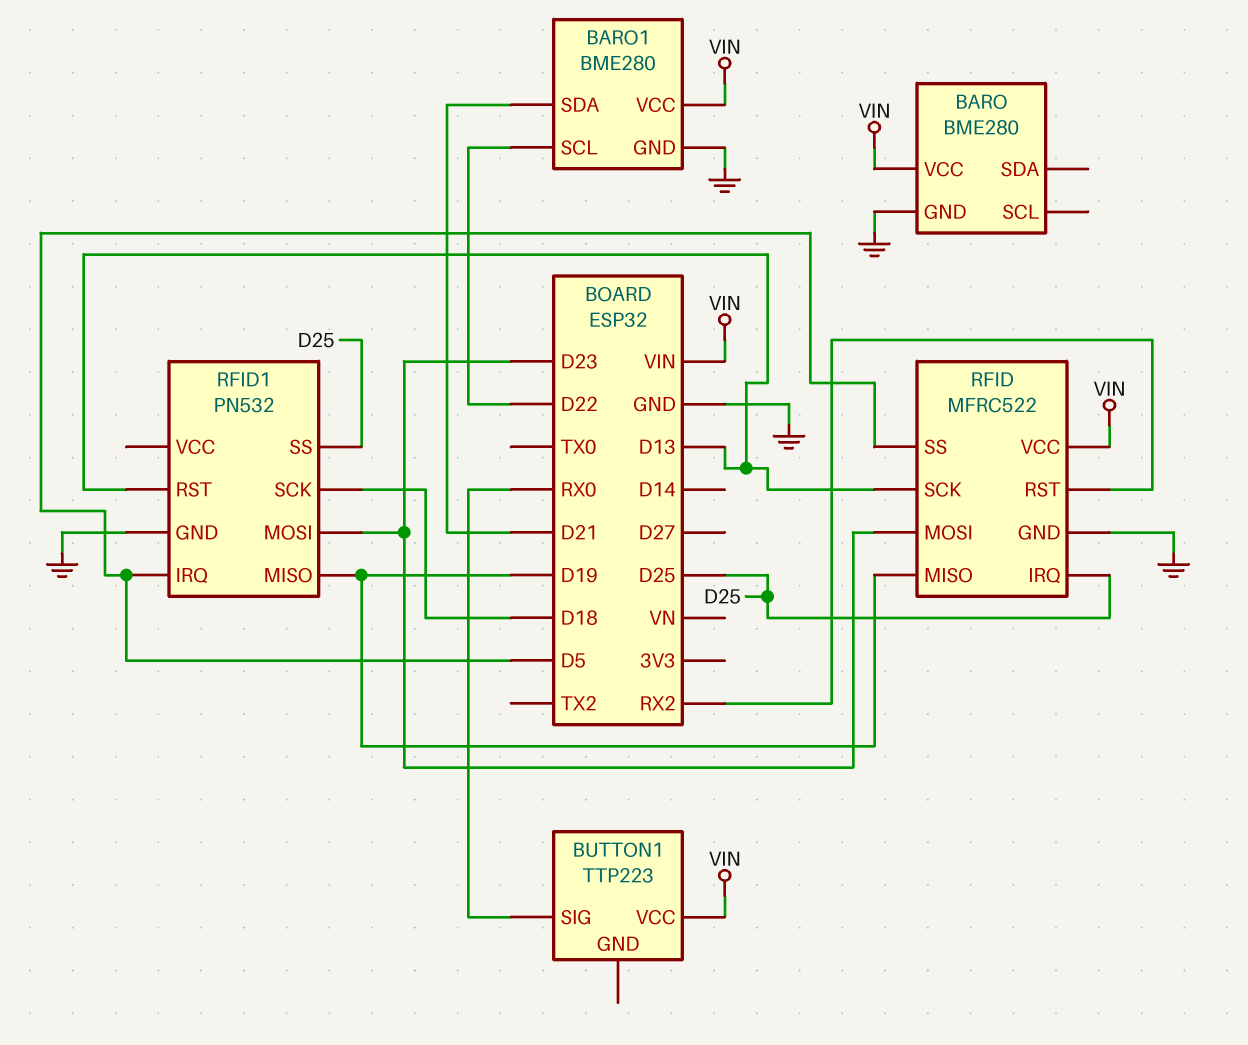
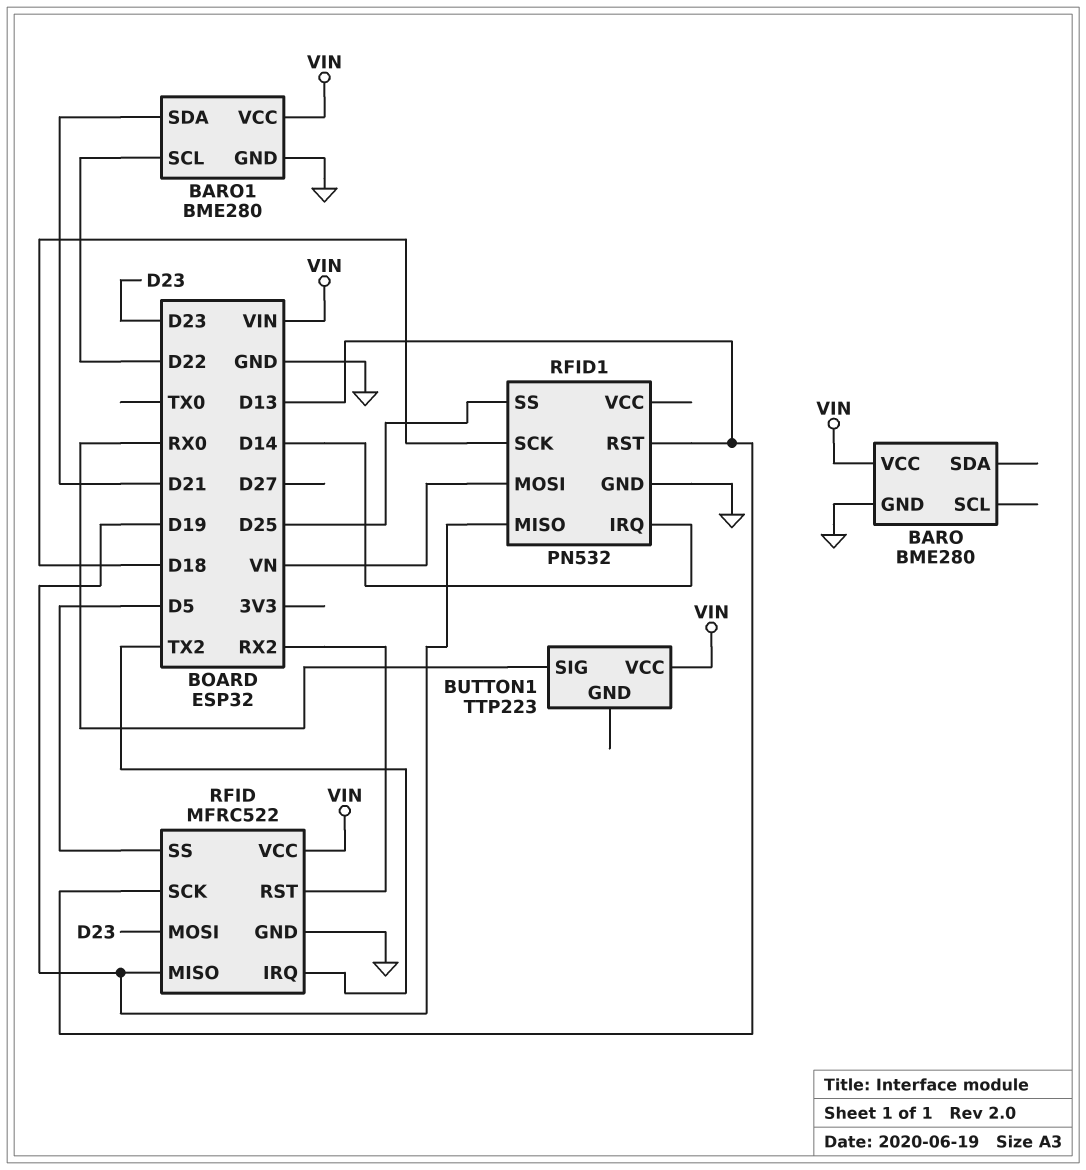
RFID pin IRQ: D25 -> TX2
RFID1 pin IRQ: D5 -> D14
RFID1 pin MOSI: D23 -> VN

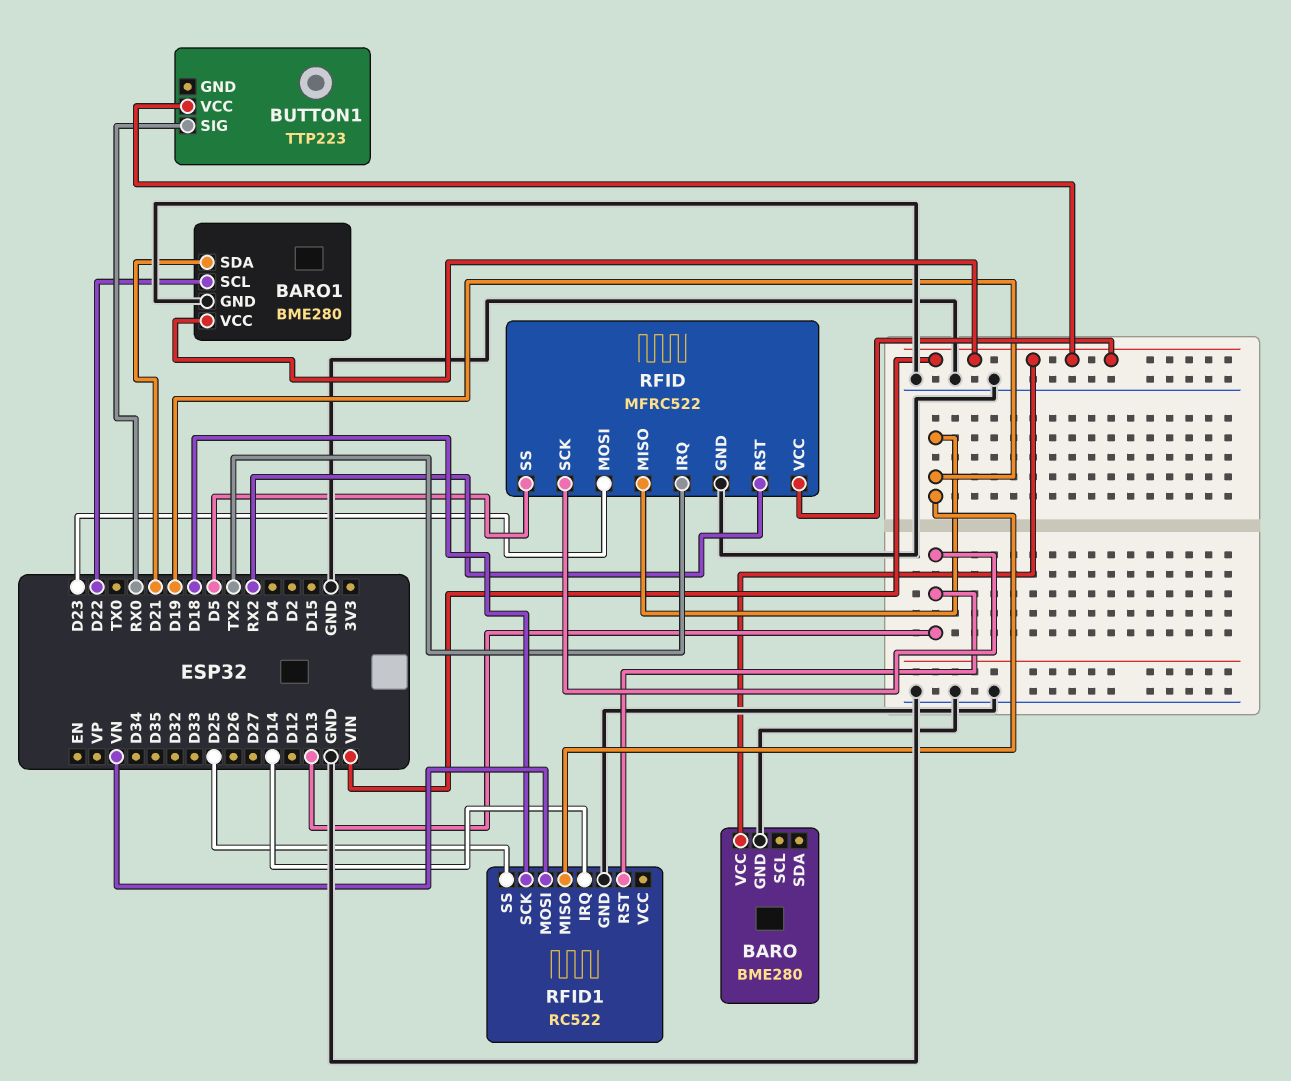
RFID1: PN532 -> RC522

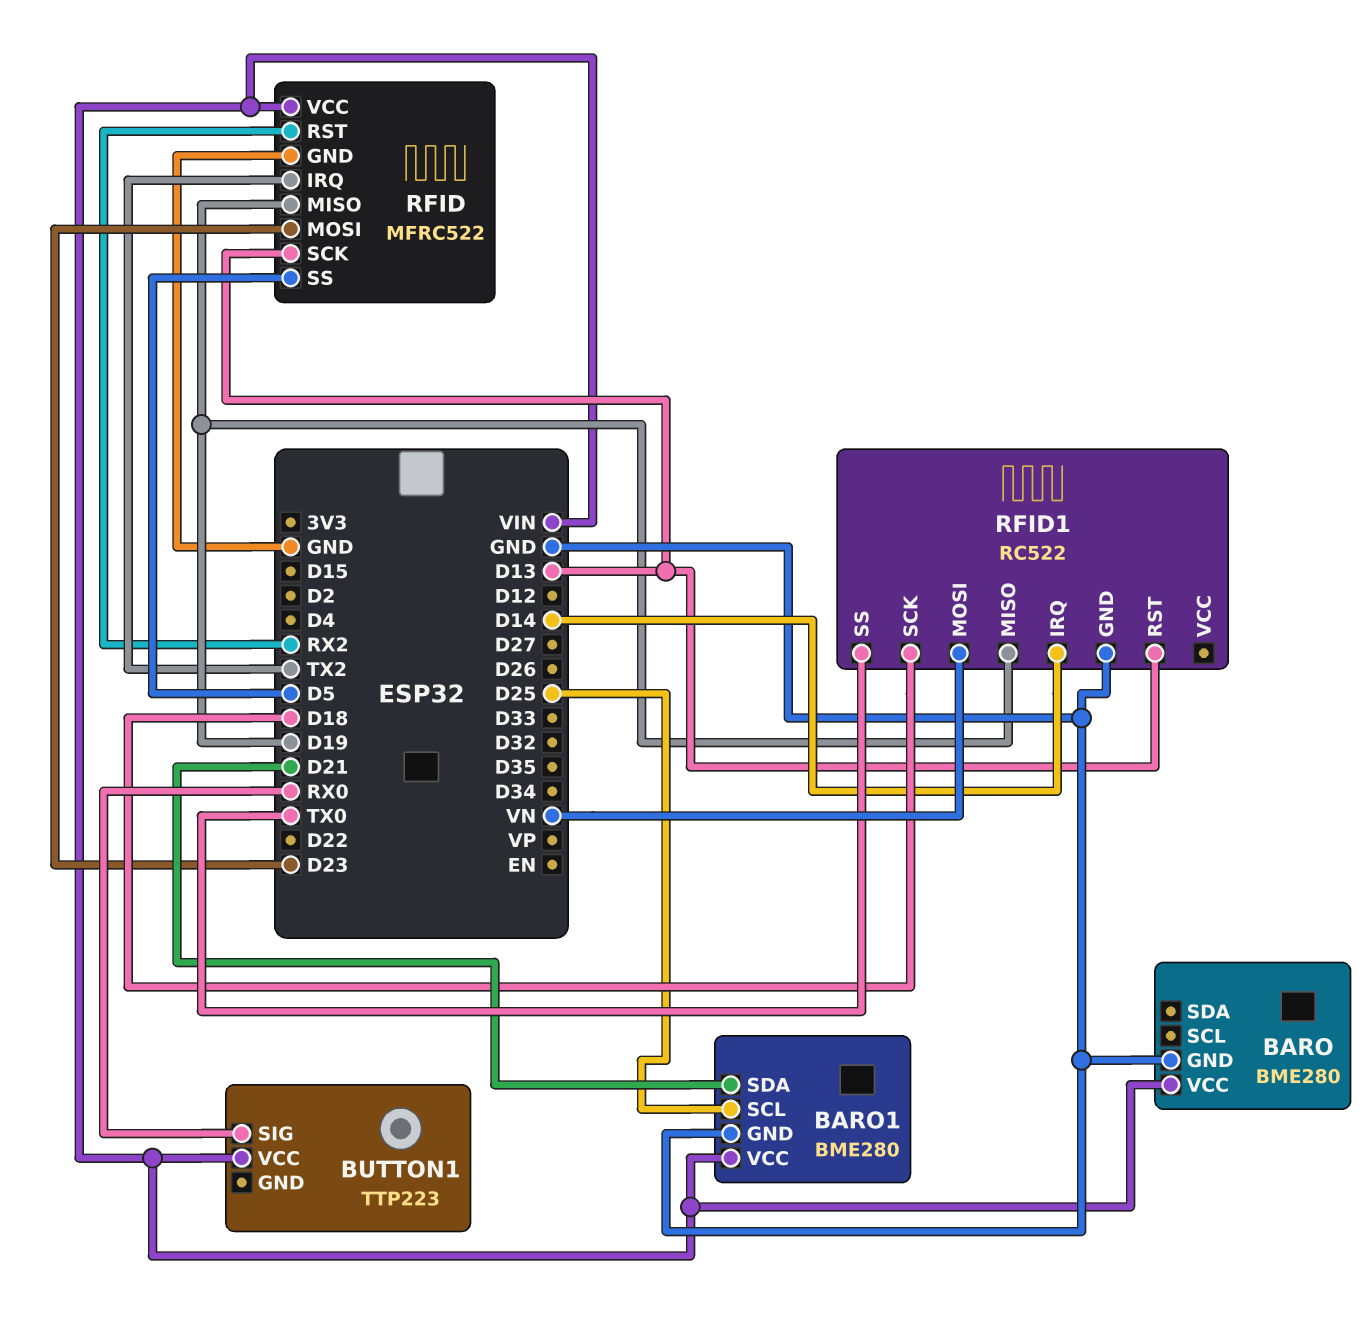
BARO1 pin SCL: D22 -> D25
RFID1 pin SS: D25 -> TX0

